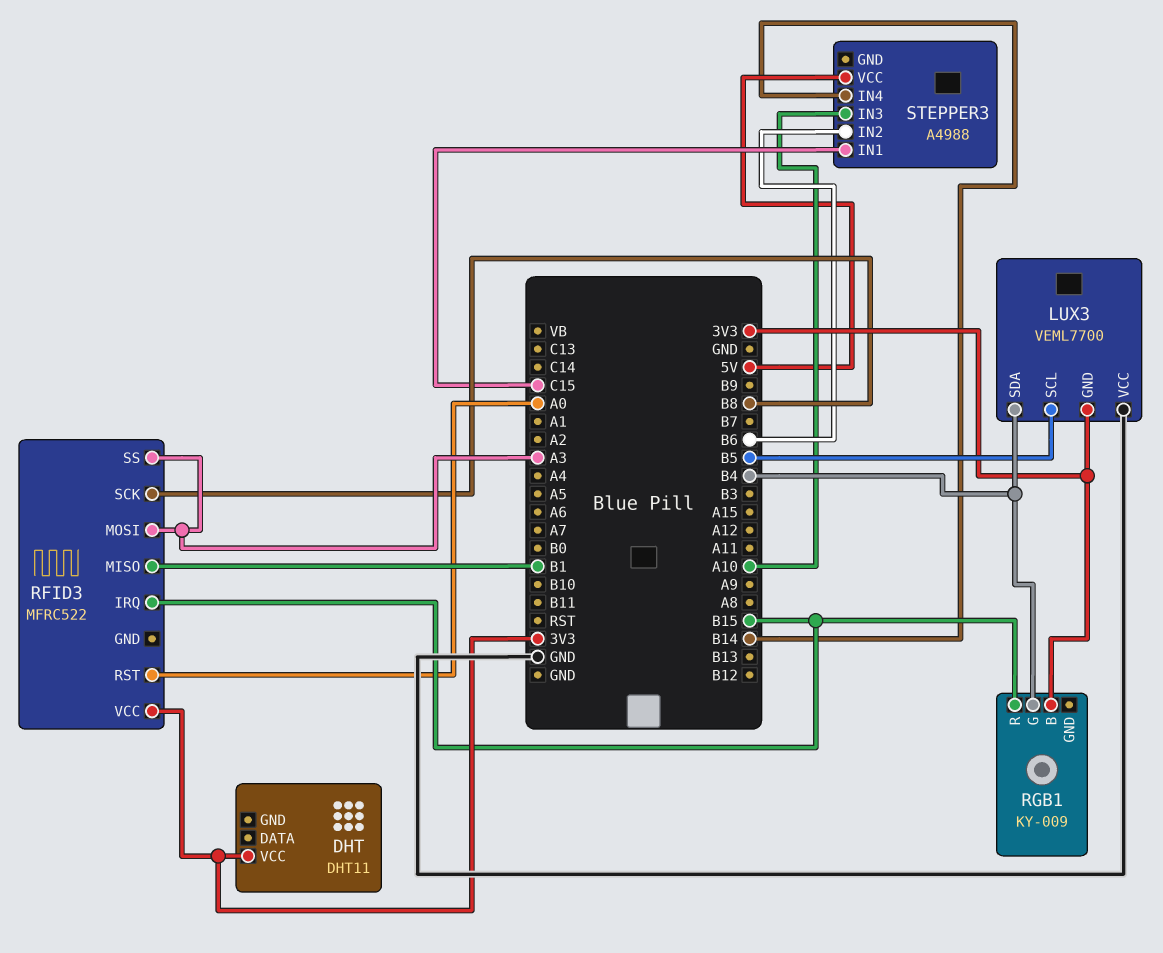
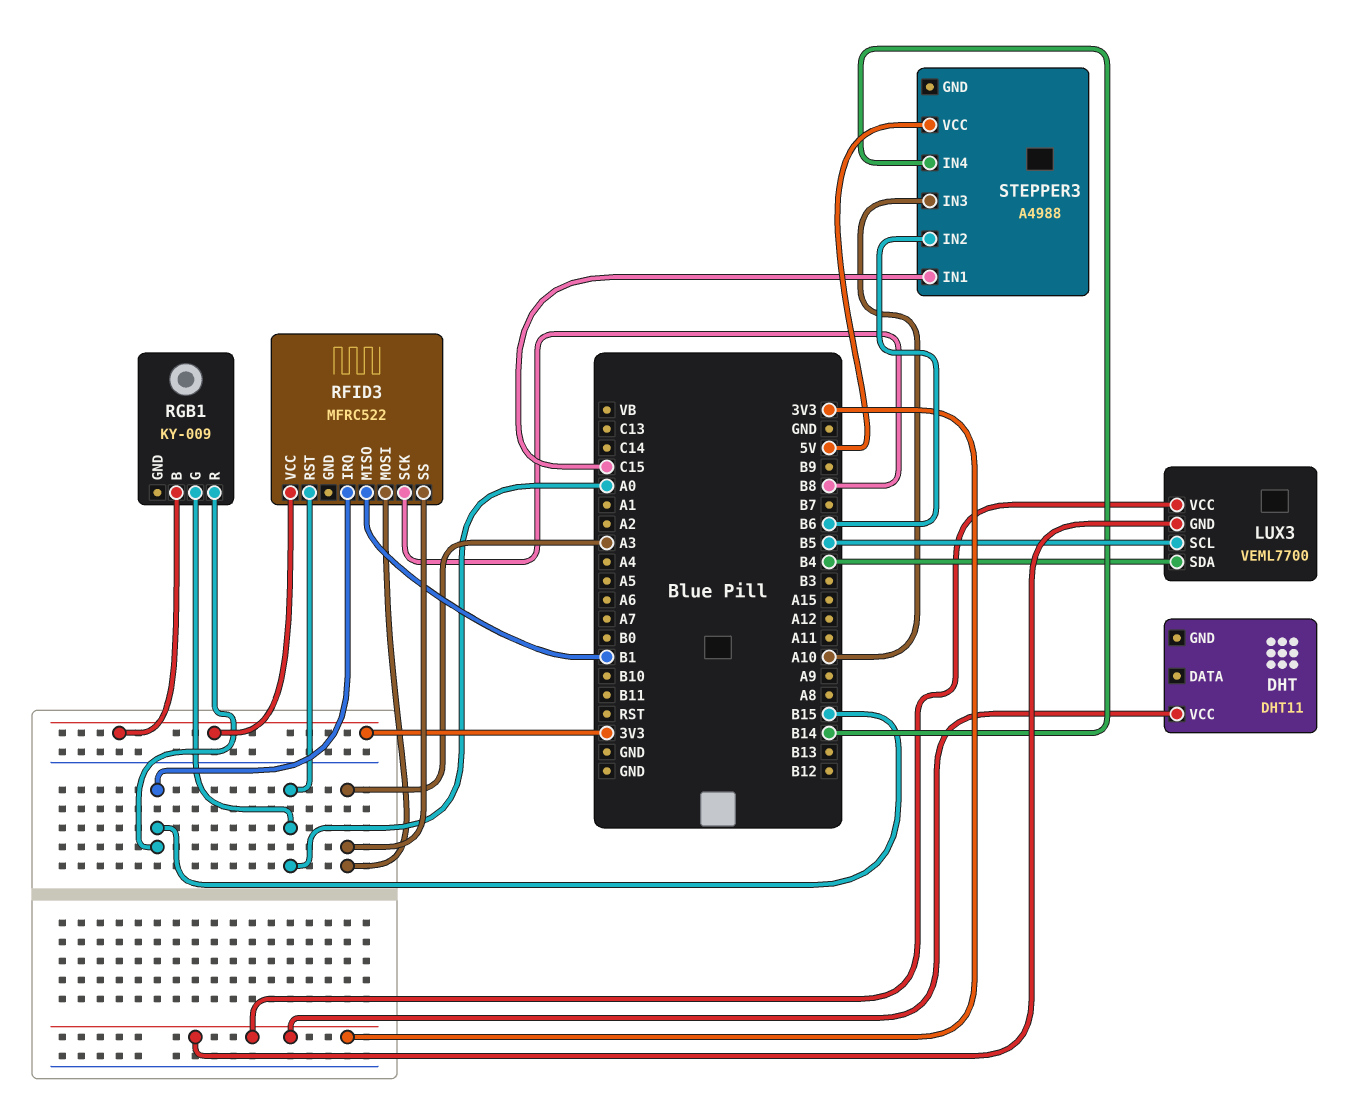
LUX3 pin VCC: GND -> 3V3
RGB1 pin G: B4 -> A0

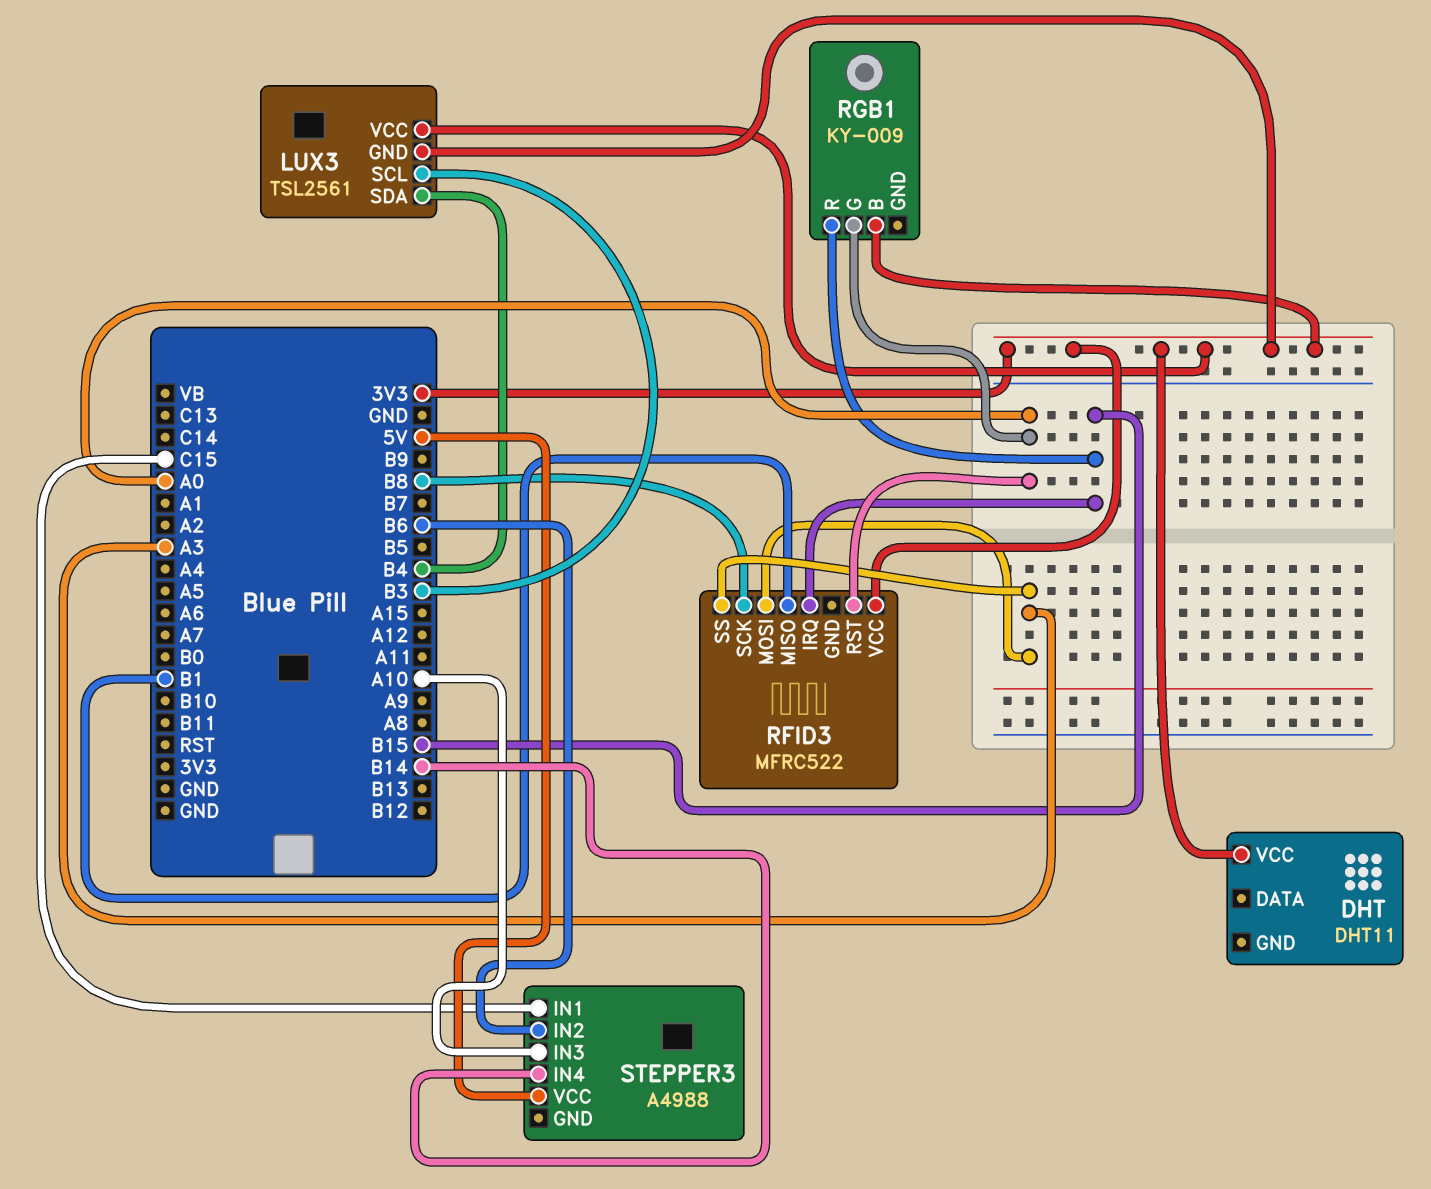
LUX3: VEML7700 -> TSL2561
LUX3 pin SCL: B5 -> B3

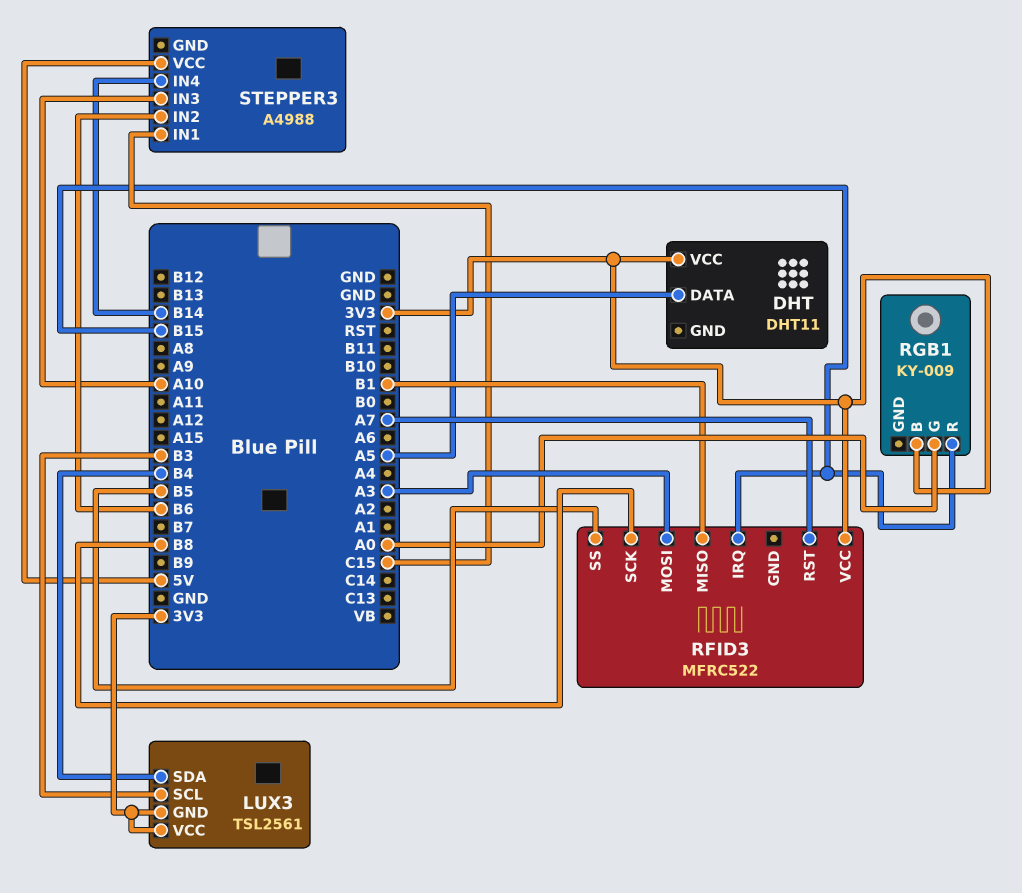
DHT pin DATA: none -> A5
RFID3 pin RST: A0 -> A7
RFID3 pin SS: A3 -> B5

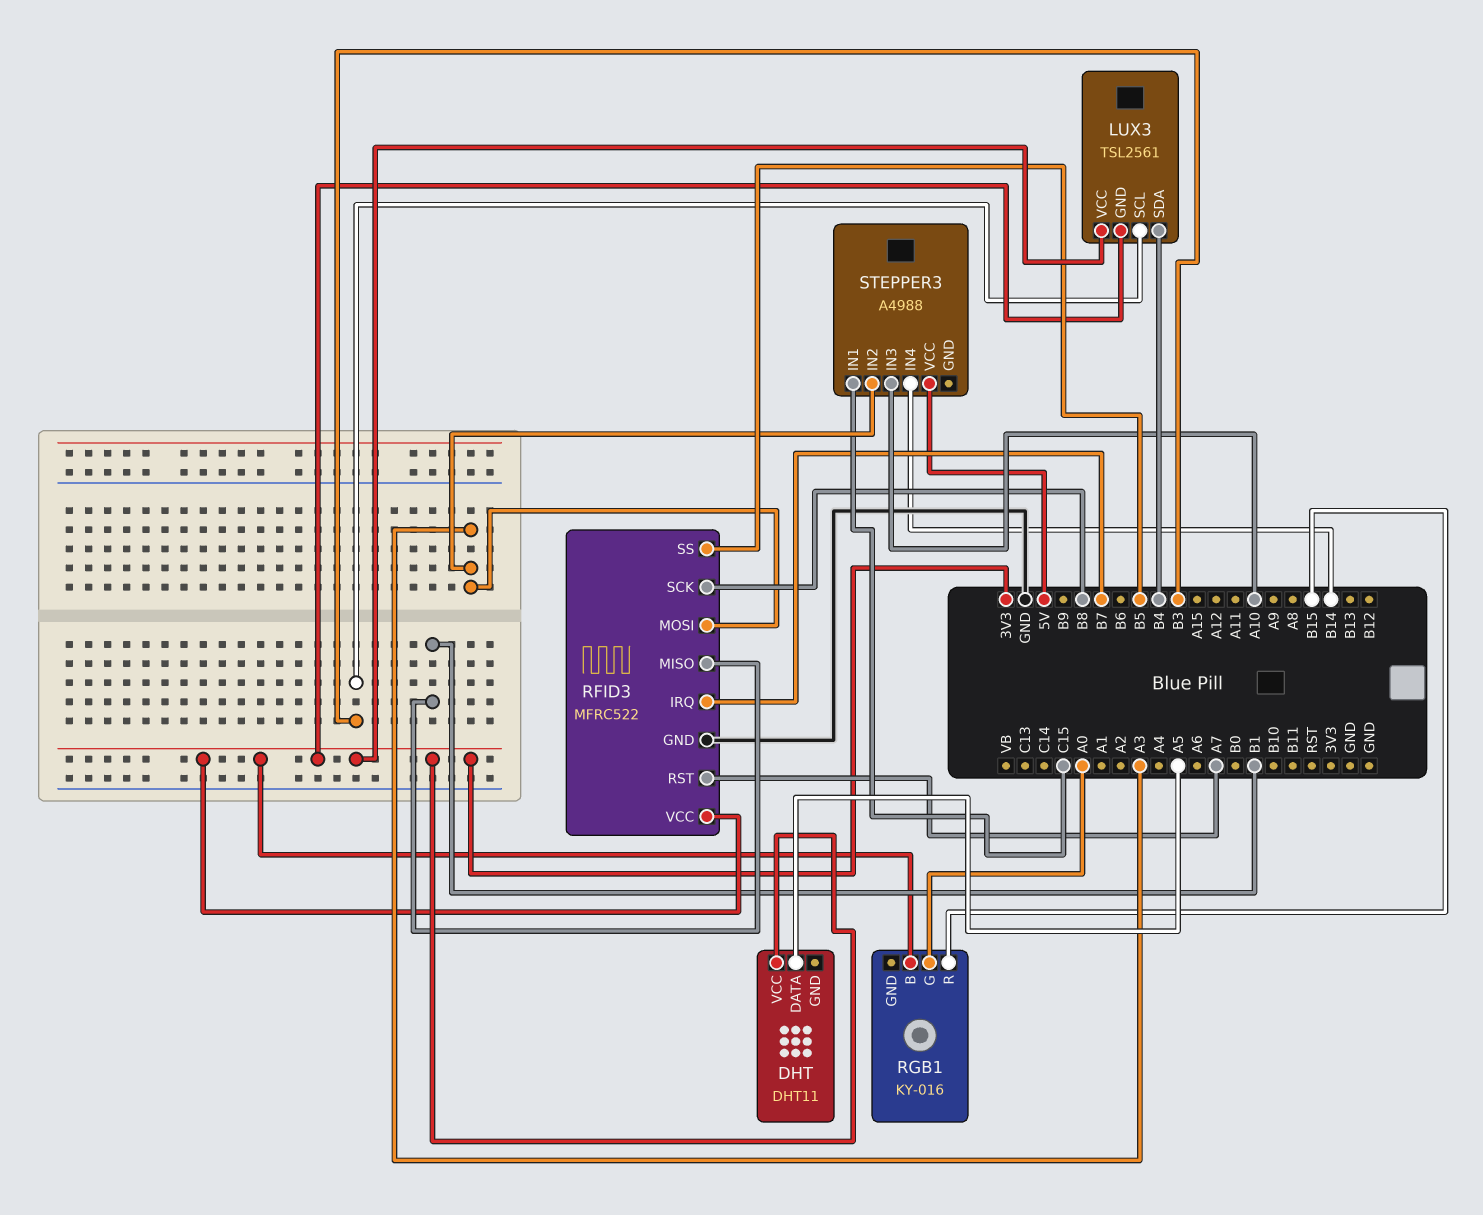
RFID3 pin GND: none -> GND
RFID3 pin IRQ: B15 -> B7
RGB1: KY-009 -> KY-016
STEPPER3 pin IN2: B6 -> A3

